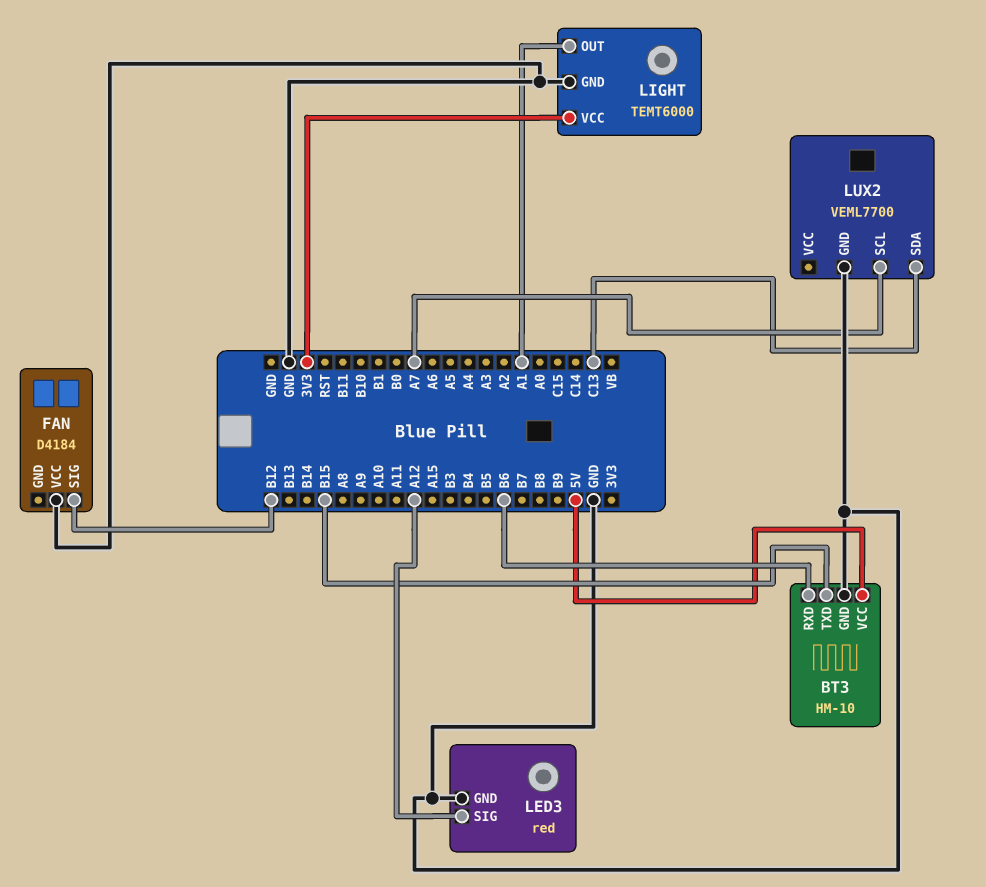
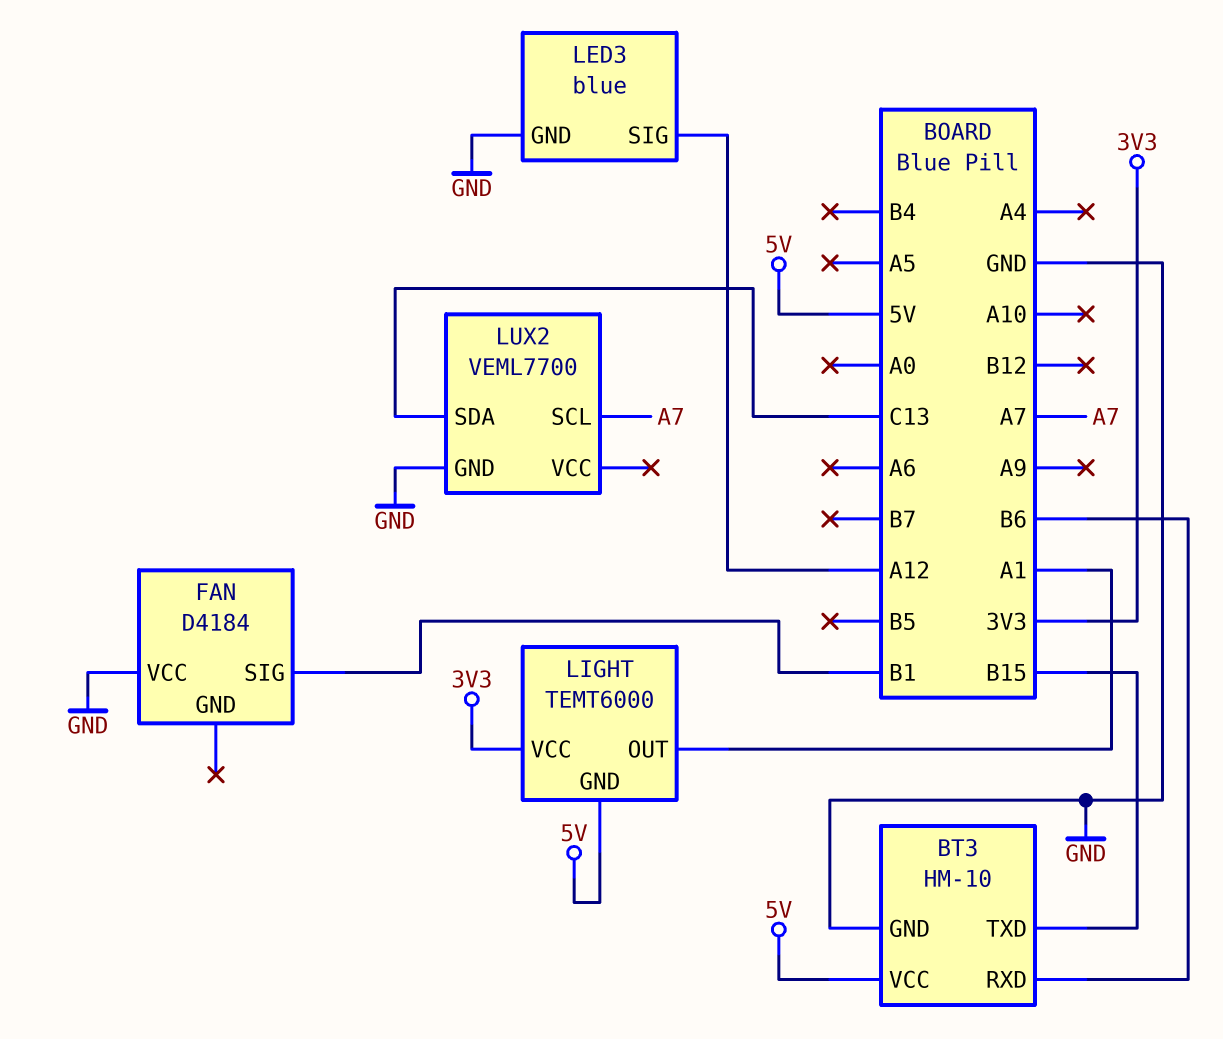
FAN pin SIG: B12 -> B1
LED3: red -> blue
LIGHT pin GND: GND -> 5V

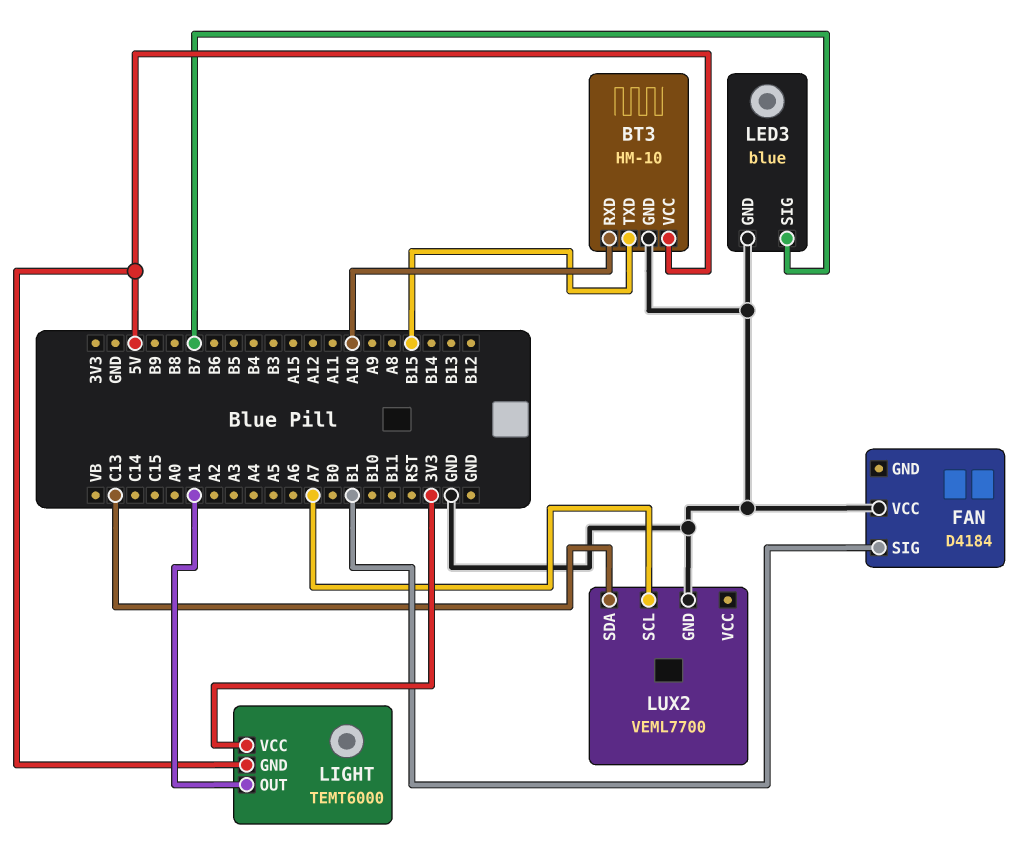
BT3 pin RXD: B6 -> A10
LED3 pin SIG: A12 -> B7

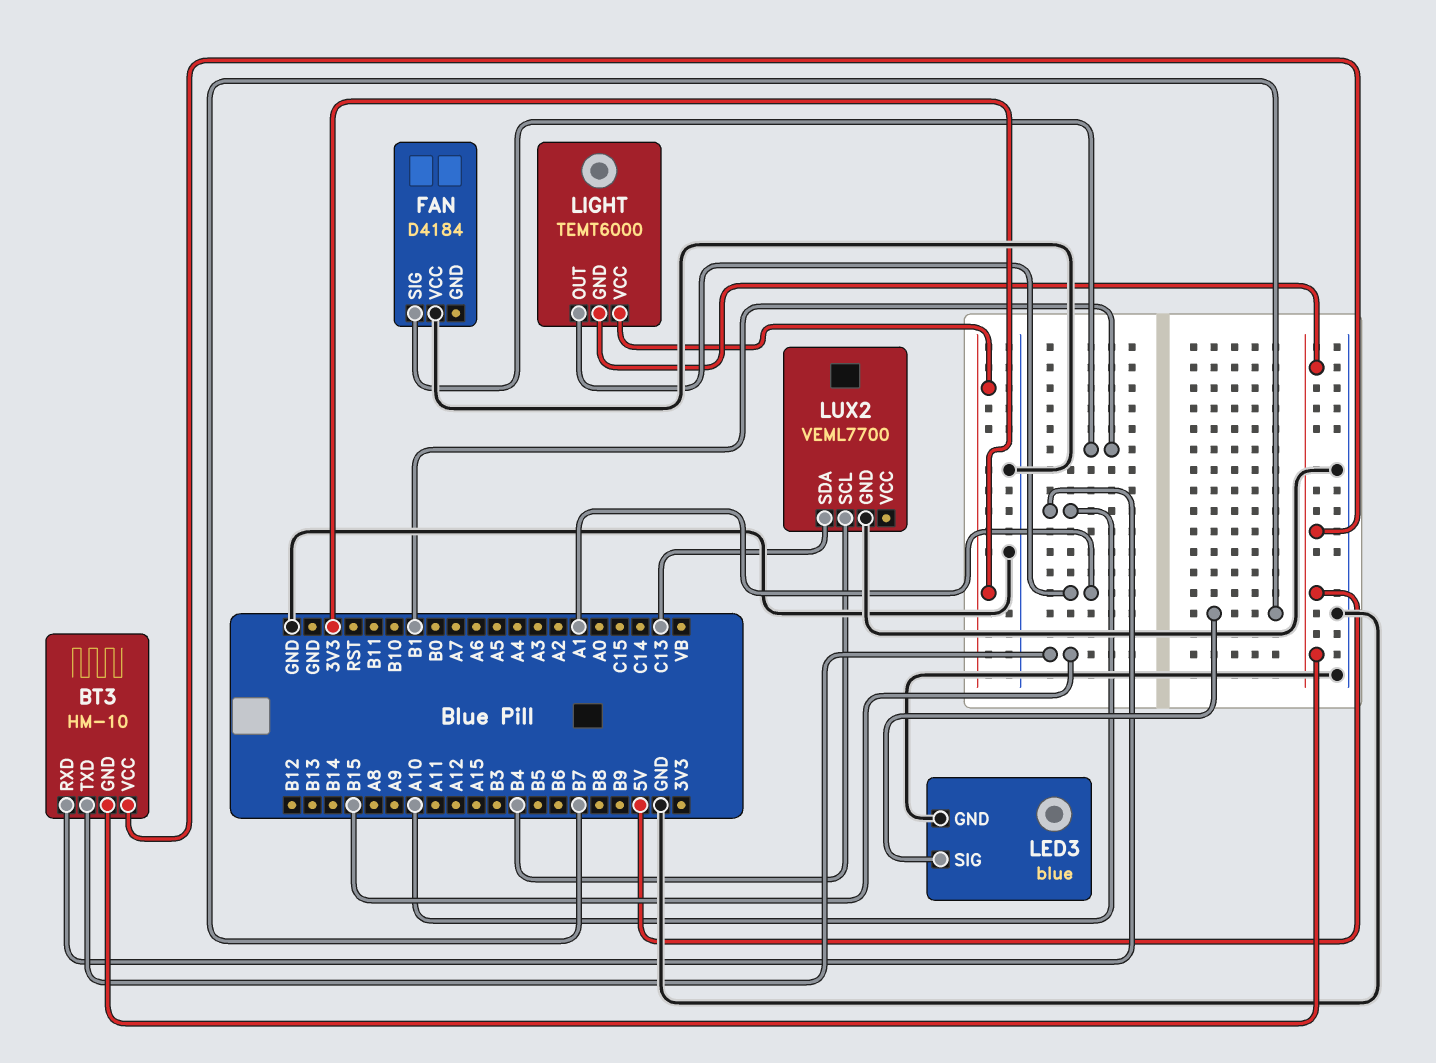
BT3 pin GND: GND -> 5V
LUX2 pin SCL: A7 -> B4

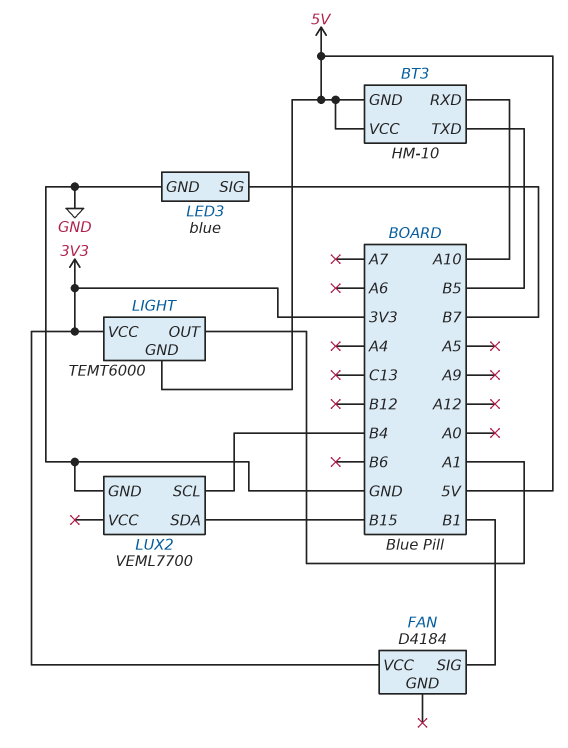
BT3 pin TXD: B15 -> B5
FAN pin VCC: GND -> 3V3
LUX2 pin SDA: C13 -> B15

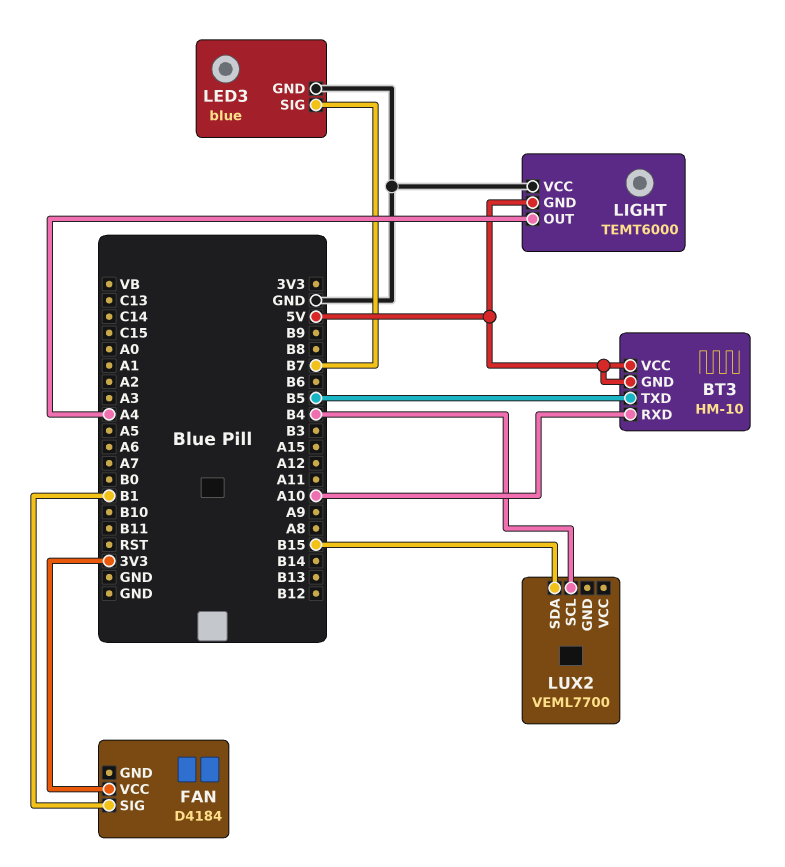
LIGHT pin OUT: A1 -> A4
LIGHT pin VCC: 3V3 -> GND
LUX2 pin GND: GND -> none

